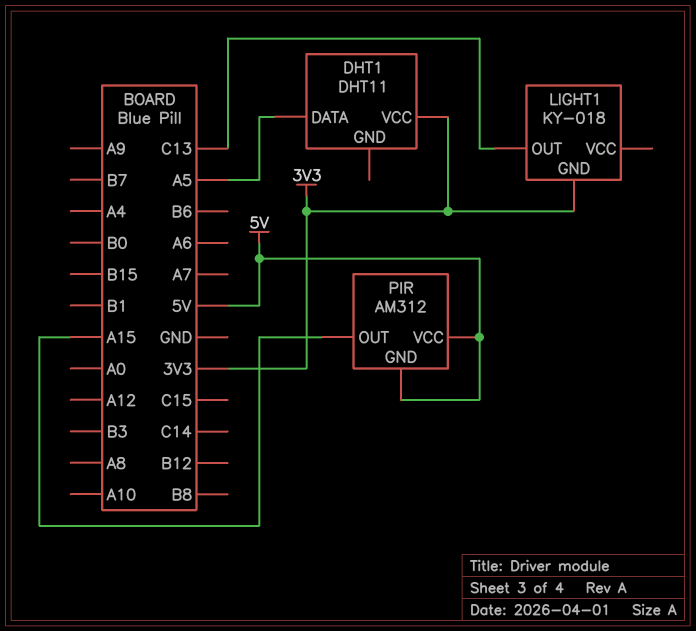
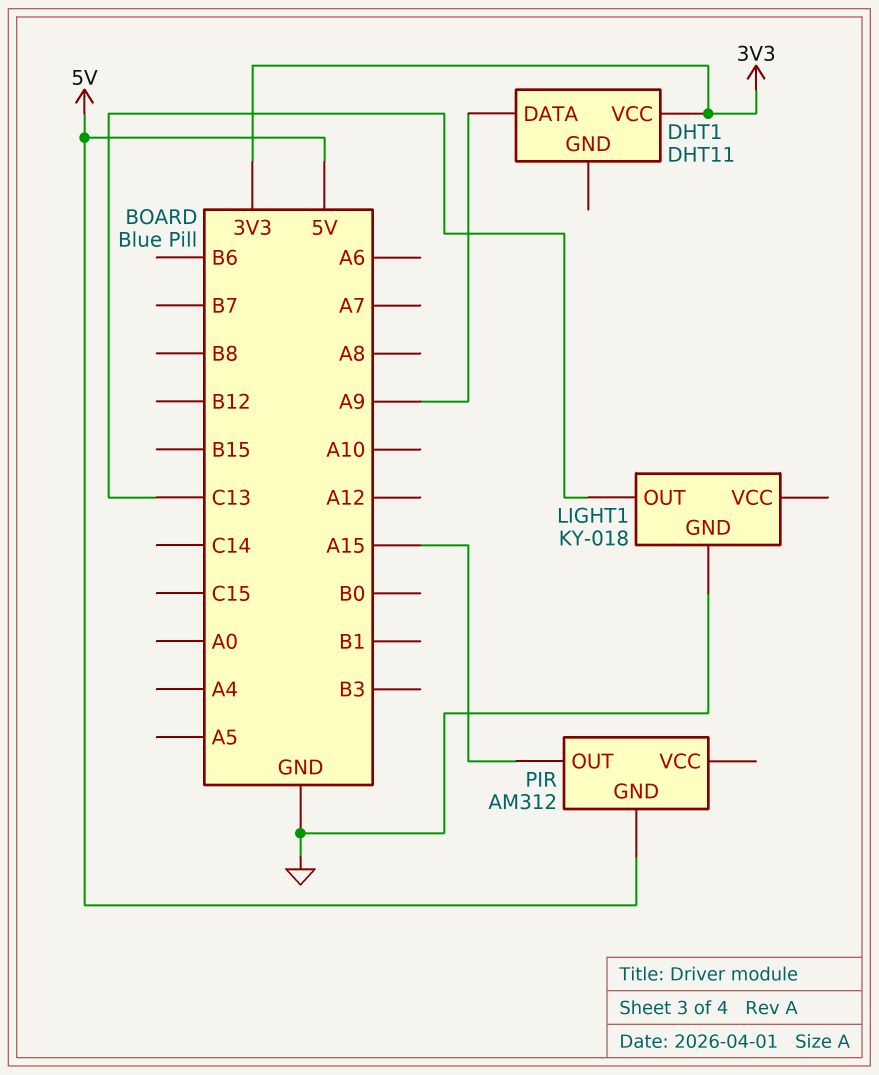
DHT1 pin DATA: A5 -> A9
LIGHT1 pin GND: 3V3 -> GND
PIR pin VCC: 5V -> none

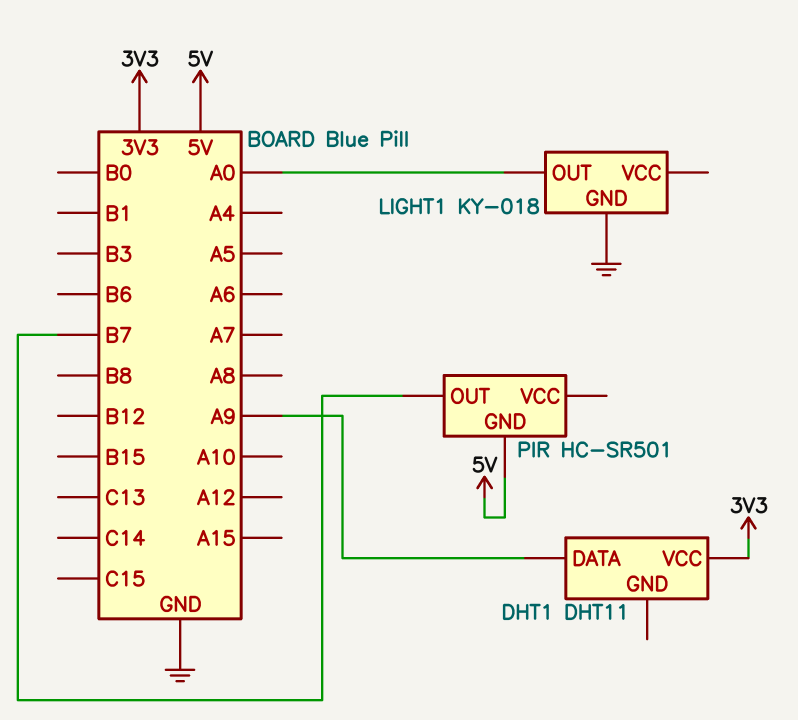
LIGHT1 pin OUT: C13 -> A0
PIR: AM312 -> HC-SR501
PIR pin OUT: A15 -> B7

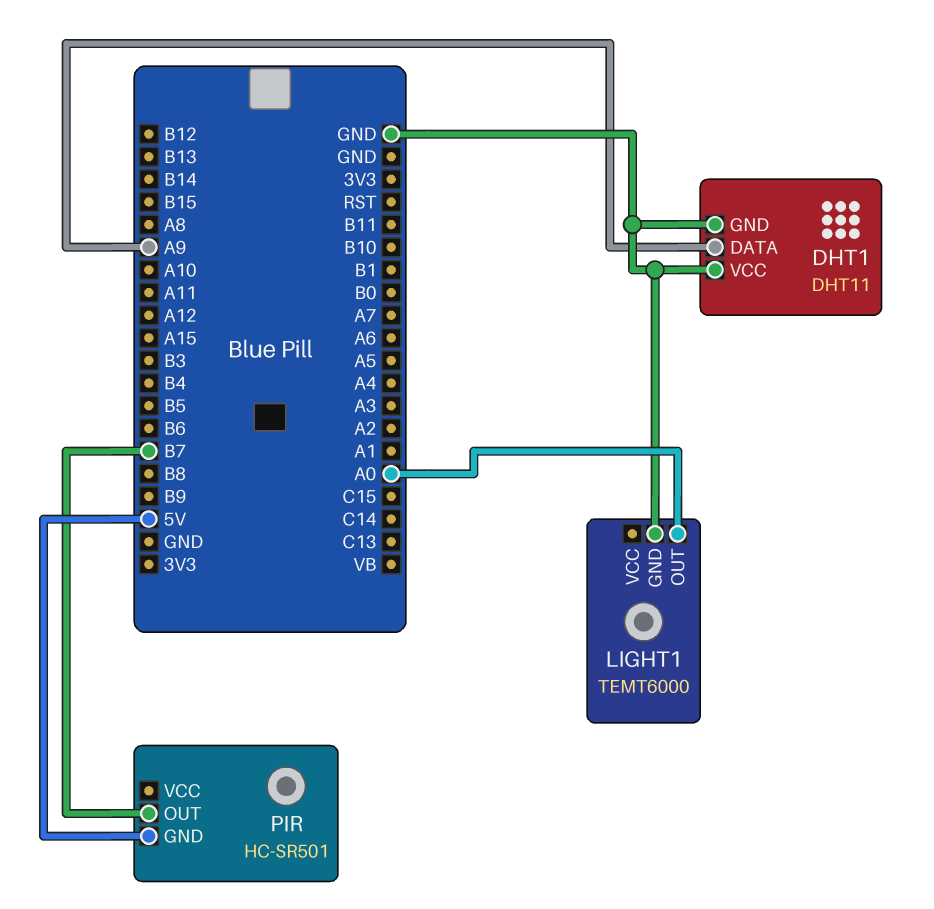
DHT1 pin GND: none -> GND
DHT1 pin VCC: 3V3 -> GND
LIGHT1: KY-018 -> TEMT6000

